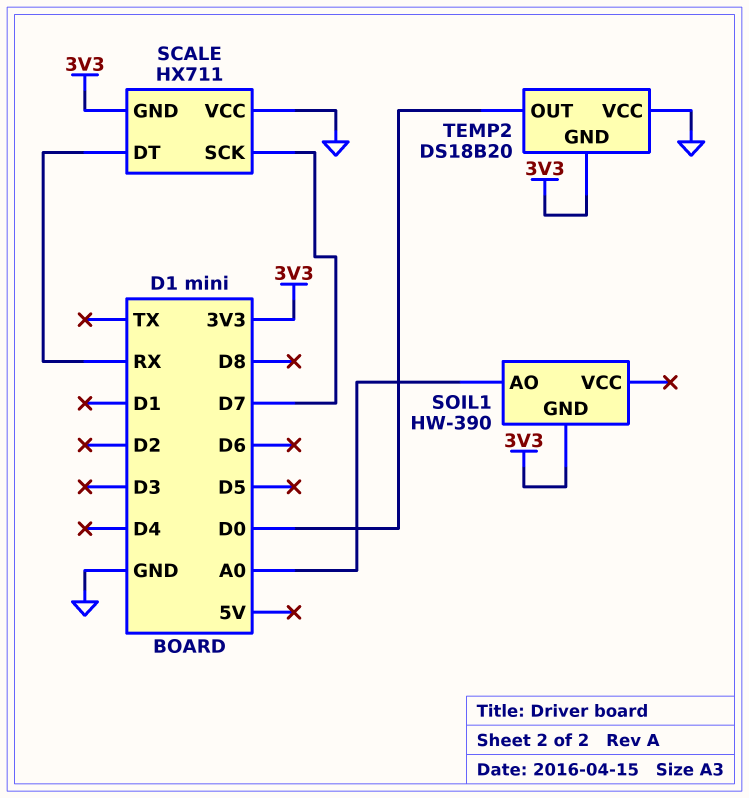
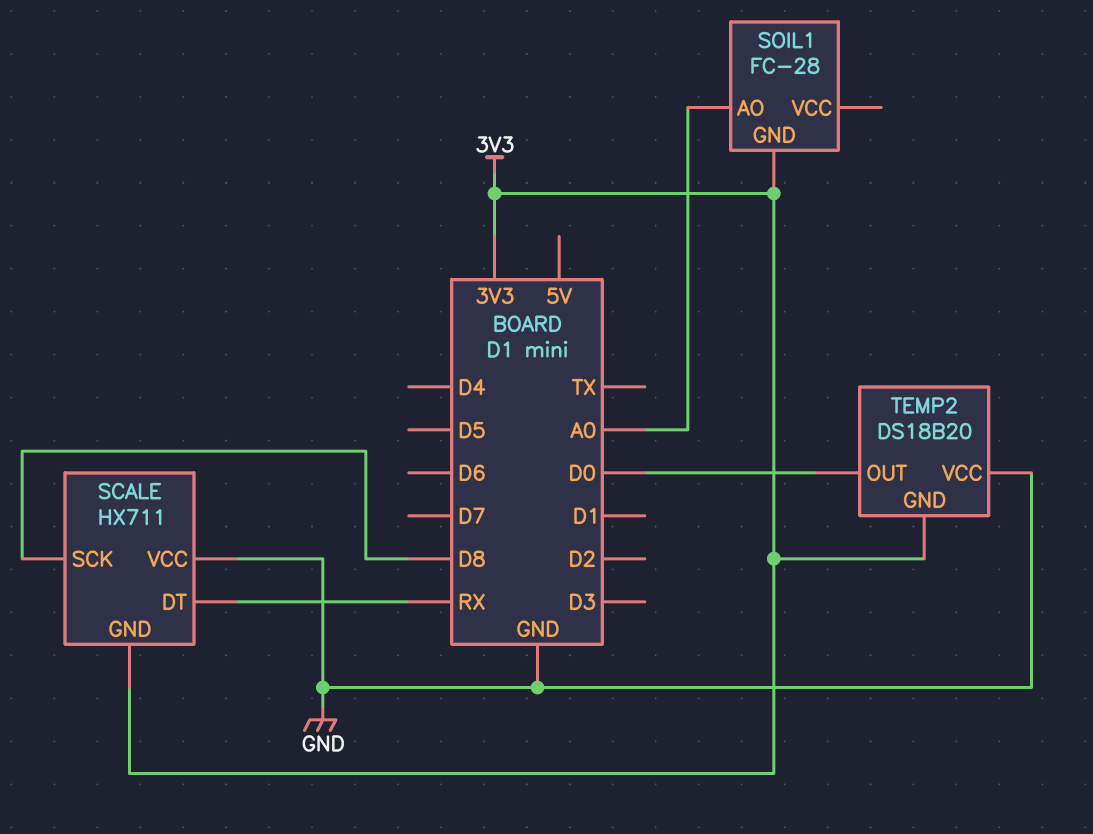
SCALE pin SCK: D7 -> D8
SOIL1: HW-390 -> FC-28

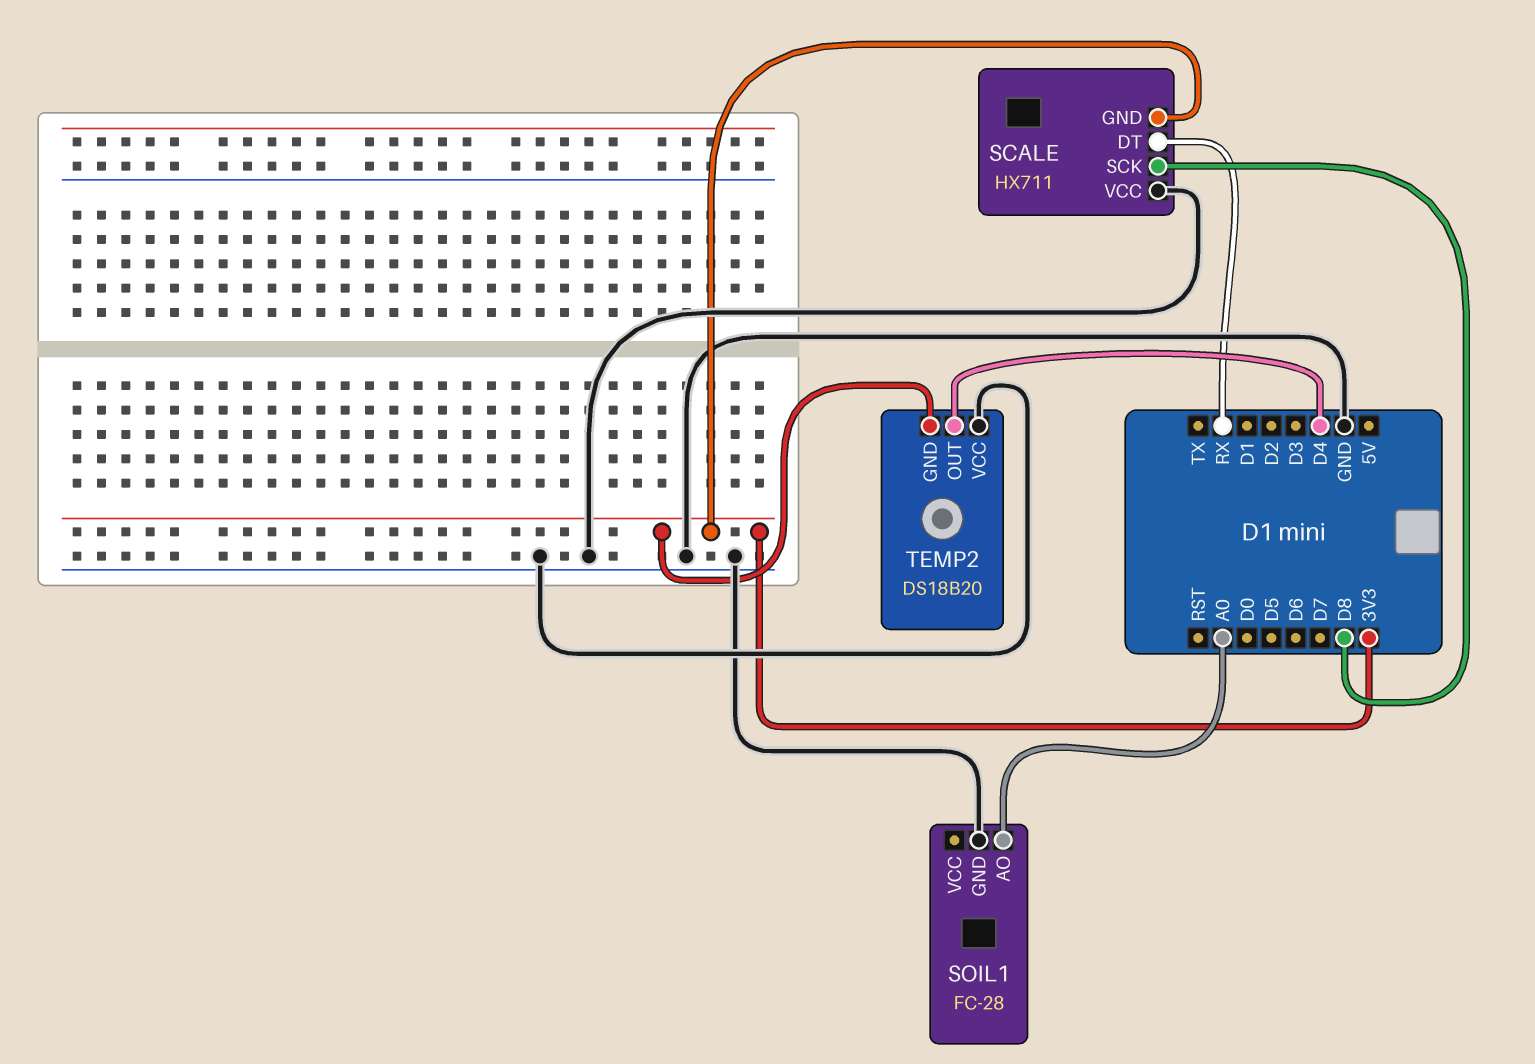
SOIL1 pin GND: 3V3 -> GND
TEMP2 pin OUT: D0 -> D4

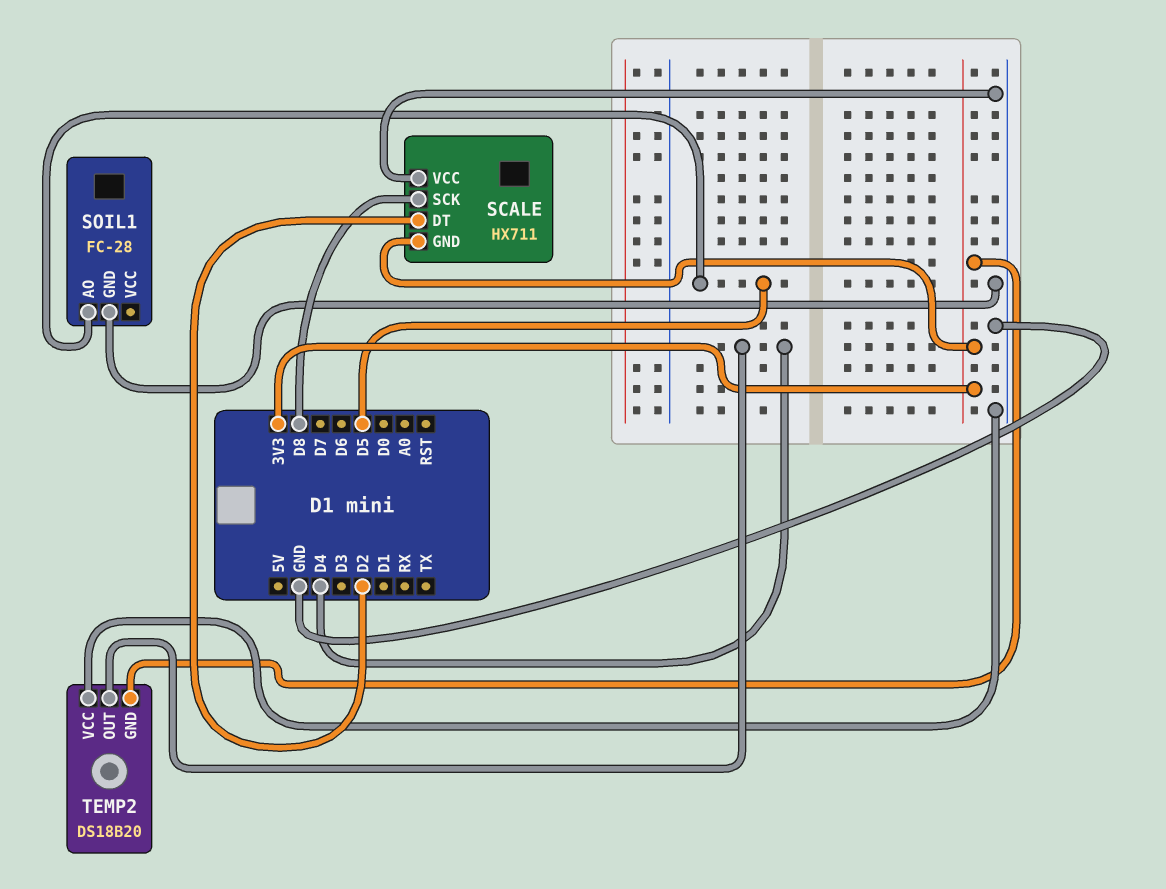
SCALE pin DT: RX -> D2
SOIL1 pin AO: A0 -> D5

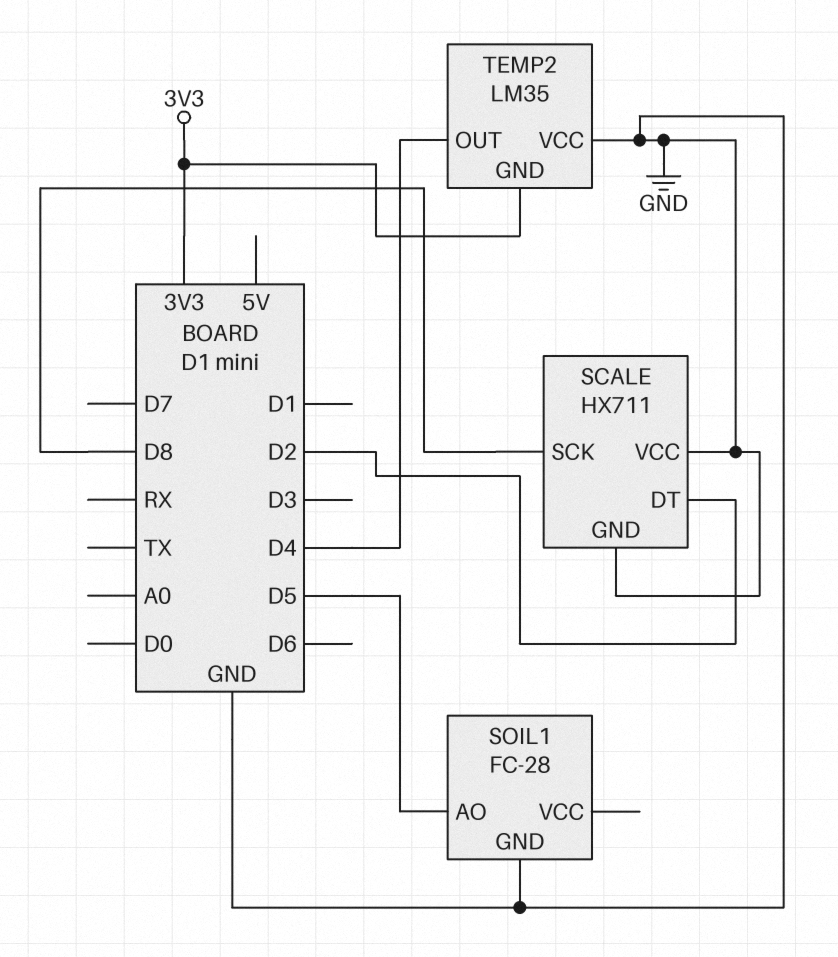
SCALE pin GND: 3V3 -> GND
TEMP2: DS18B20 -> LM35

